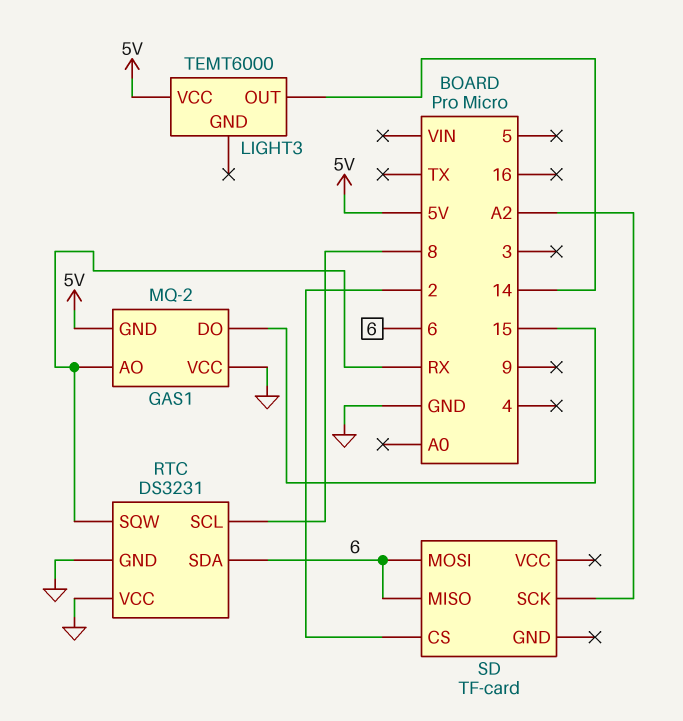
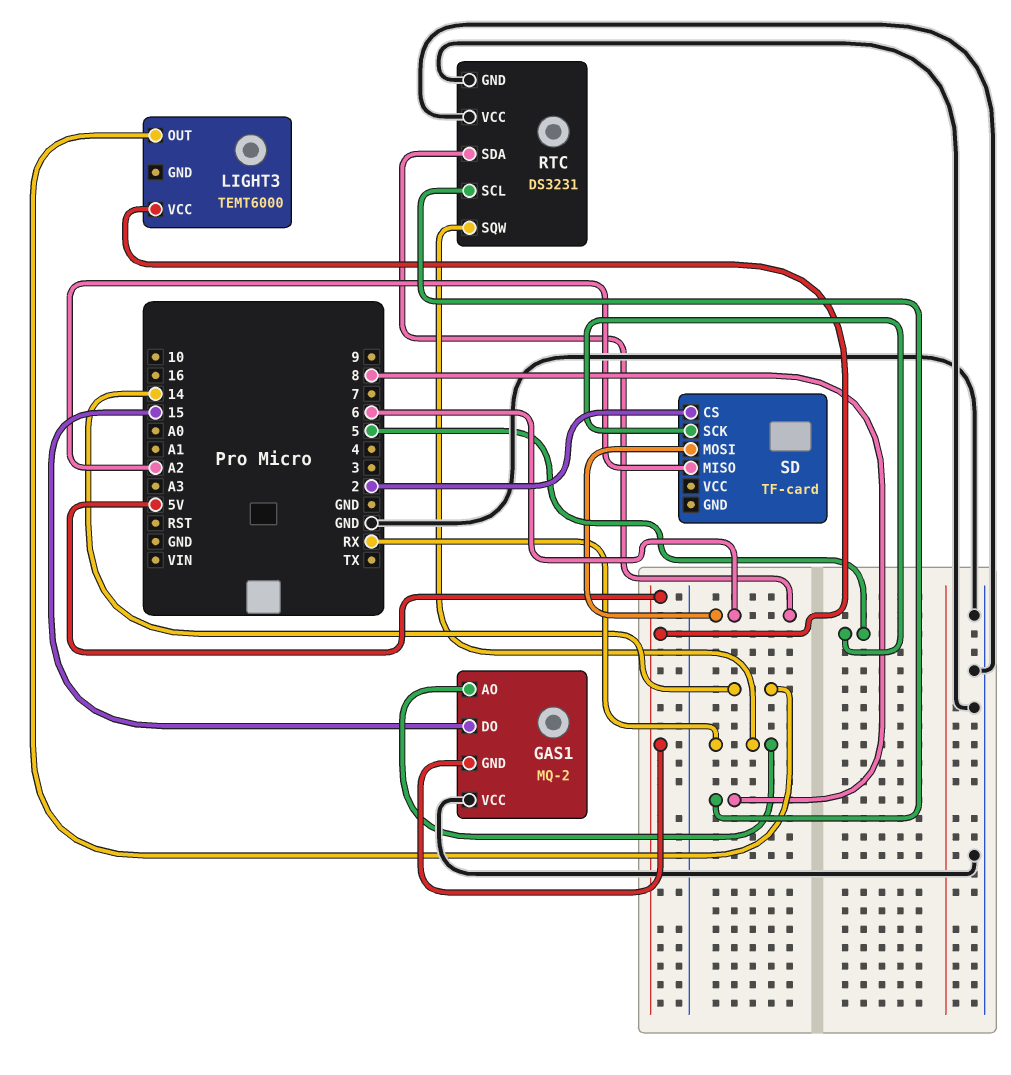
SD pin MISO: 6 -> A2
SD pin SCK: A2 -> 5

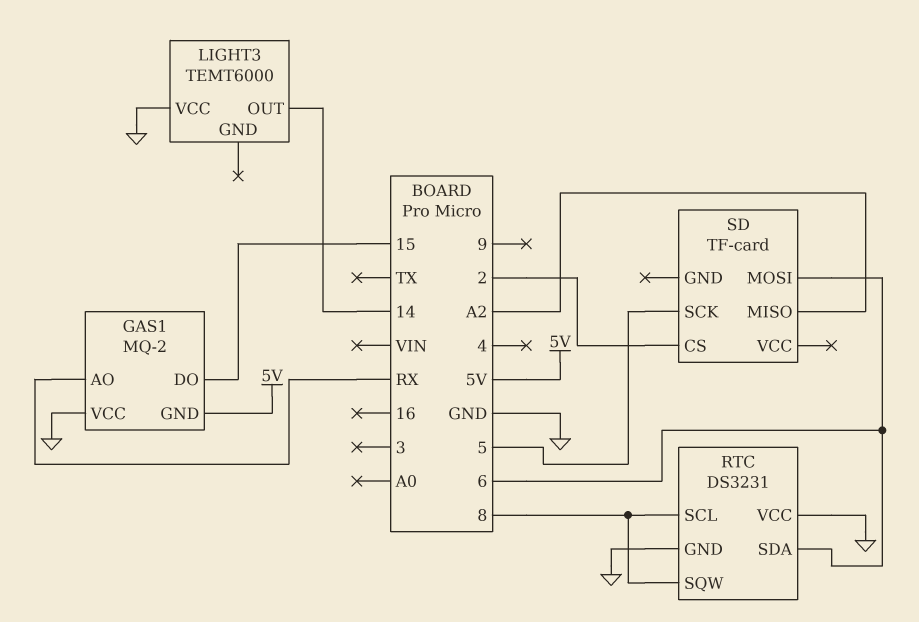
LIGHT3 pin VCC: 5V -> GND
RTC pin SQW: RX -> 8

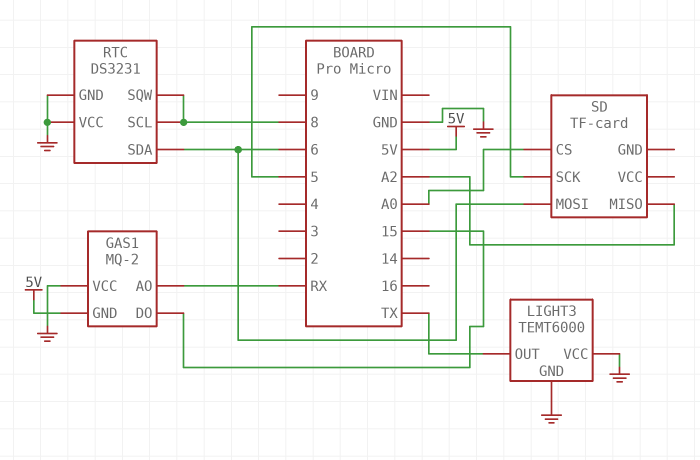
LIGHT3 pin GND: none -> GND
LIGHT3 pin OUT: 14 -> TX
SD pin CS: 2 -> A0

